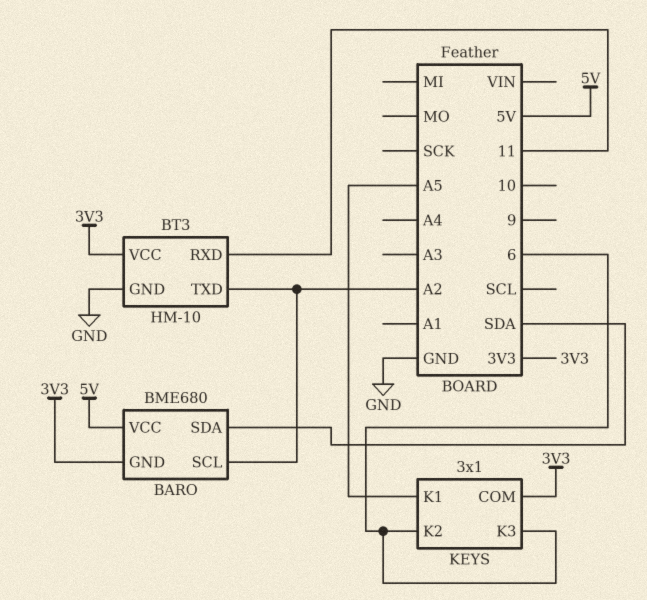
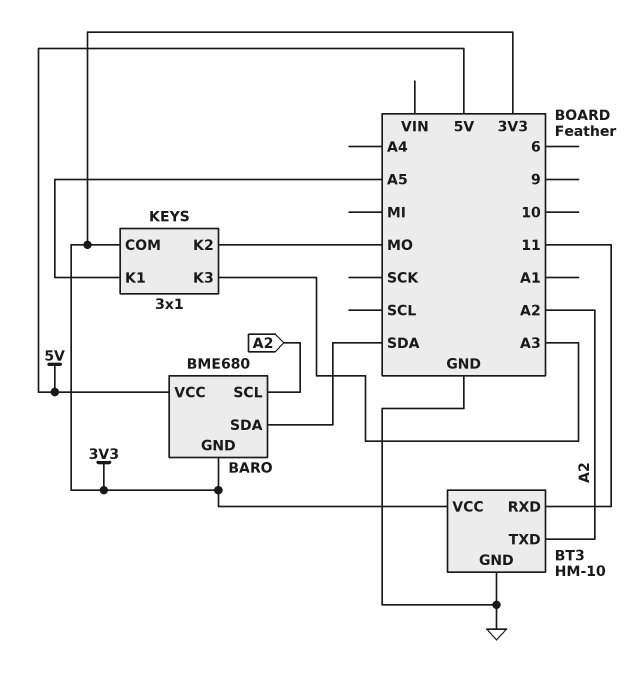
KEYS pin K2: 6 -> MO
KEYS pin K3: 6 -> A3

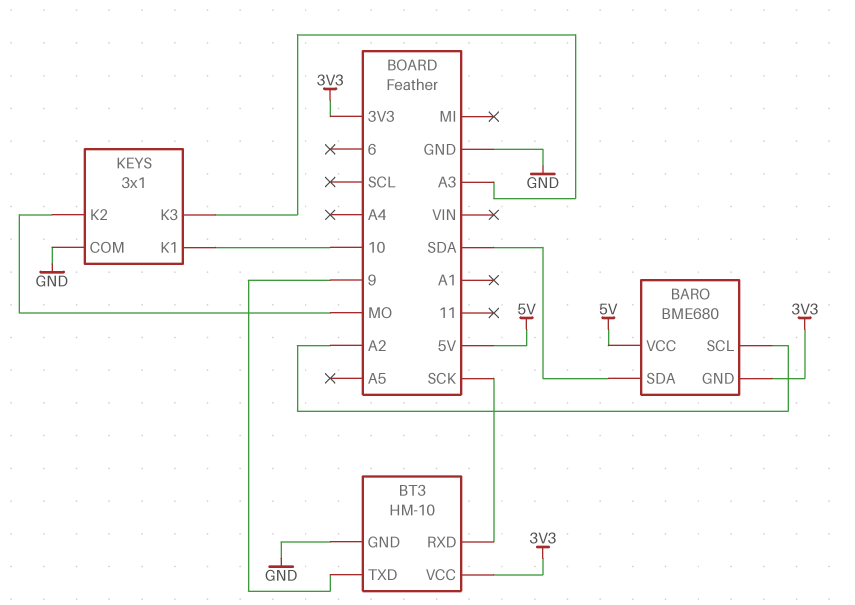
BT3 pin RXD: 11 -> SCK
BT3 pin TXD: A2 -> 9
KEYS pin COM: 3V3 -> GND
KEYS pin K1: A5 -> 10

